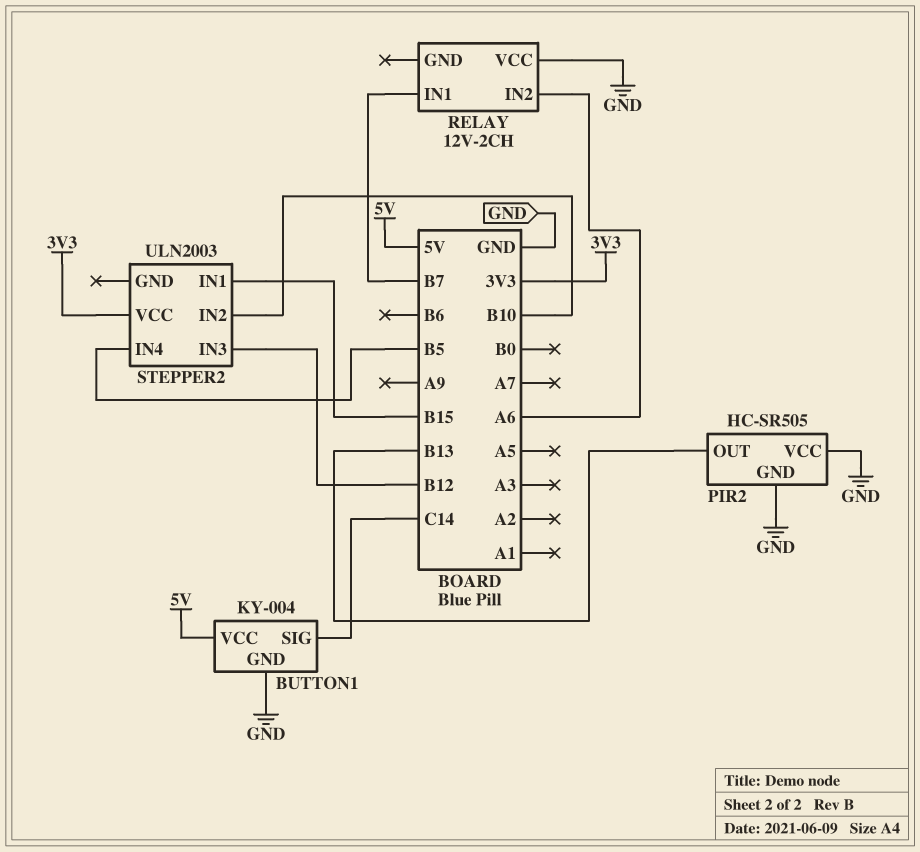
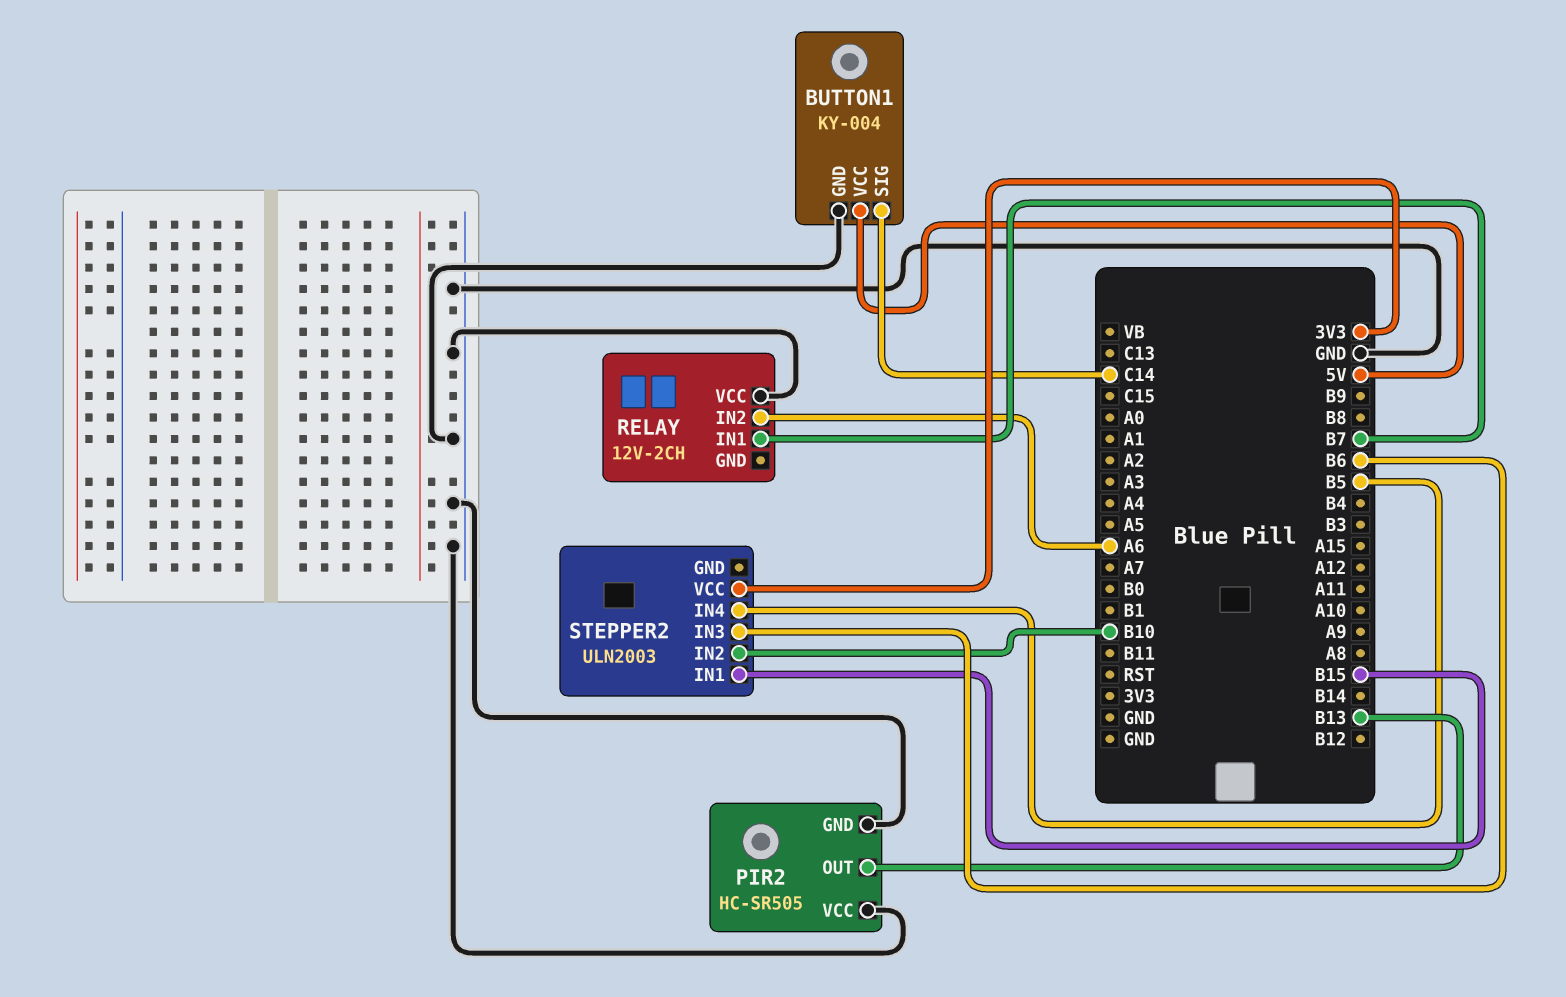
STEPPER2 pin IN3: B12 -> B6

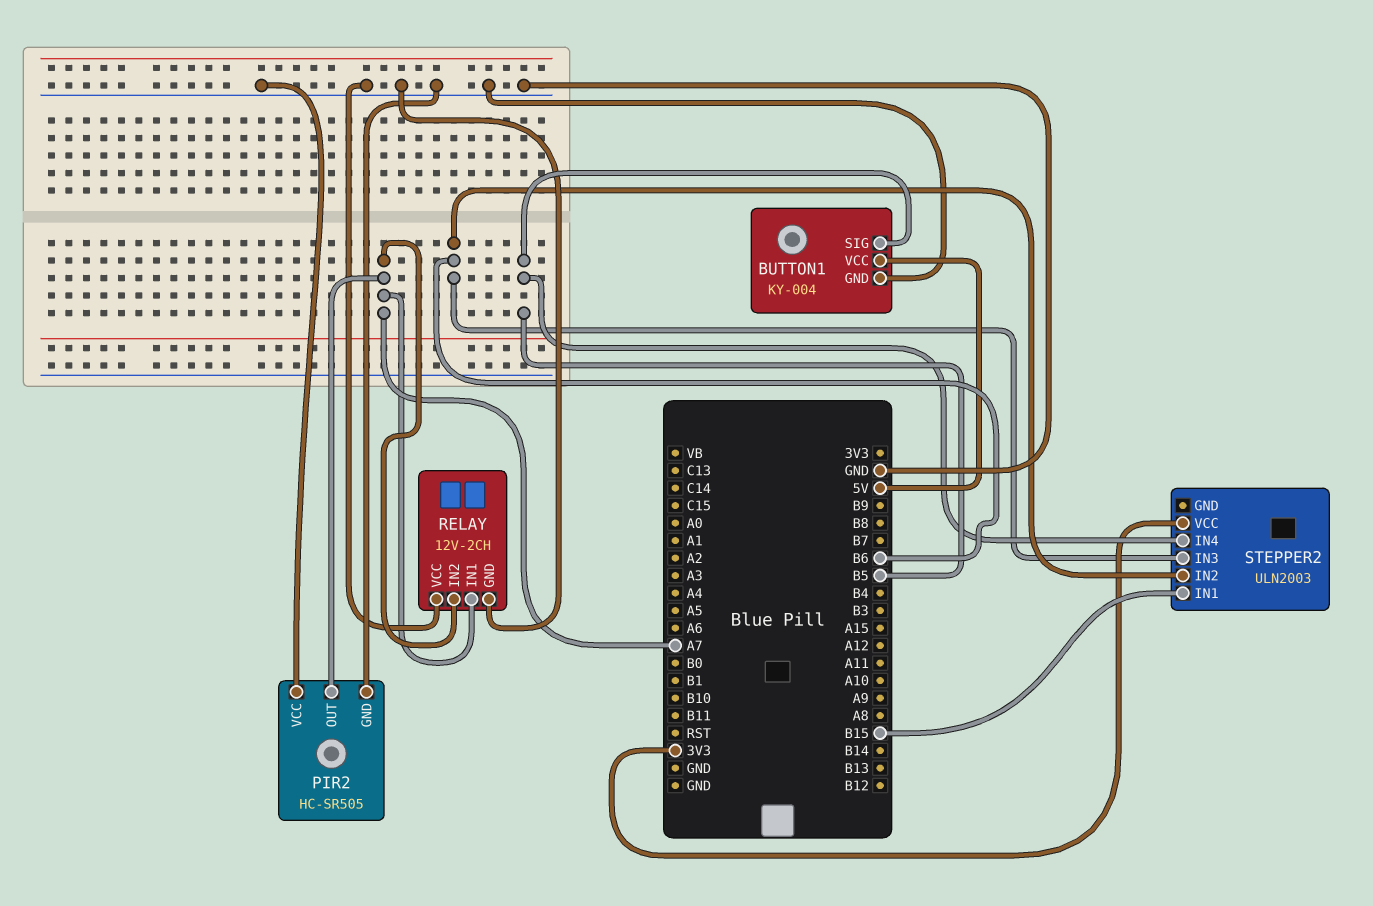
BUTTON1 pin SIG: C14 -> B5
PIR2 pin OUT: B13 -> A7
RELAY pin GND: none -> GND
RELAY pin IN1: B7 -> A7
RELAY pin IN2: A6 -> A7
STEPPER2 pin IN2: B10 -> B6

